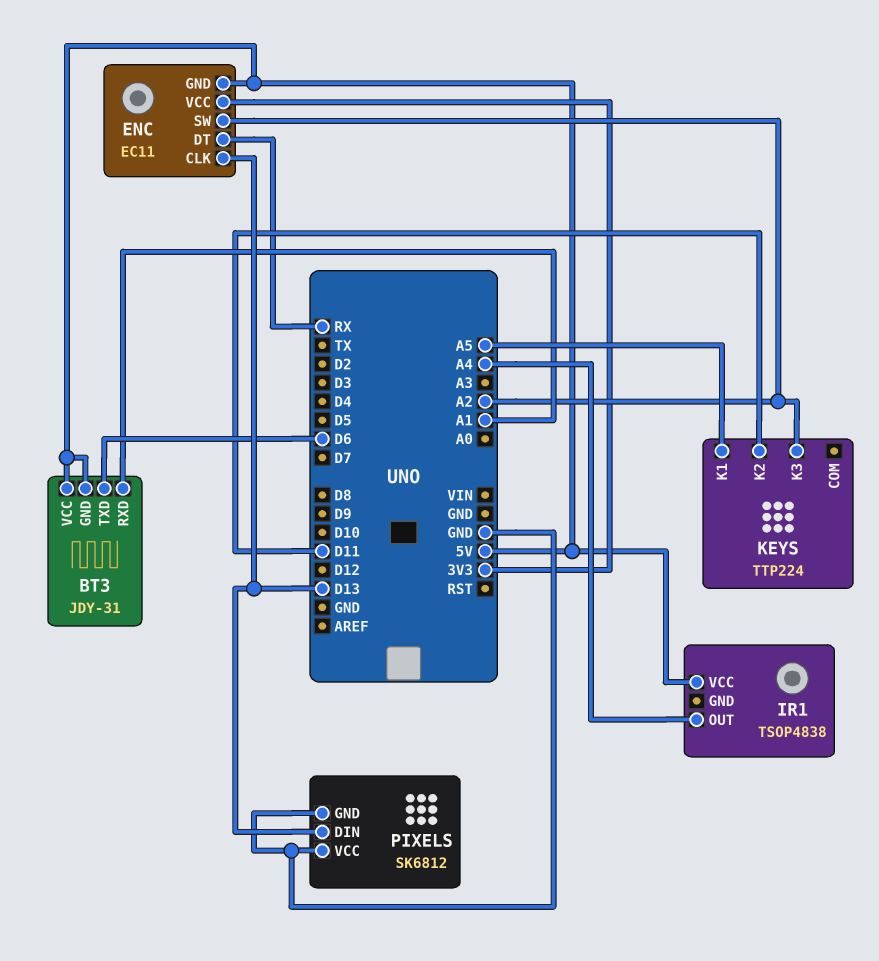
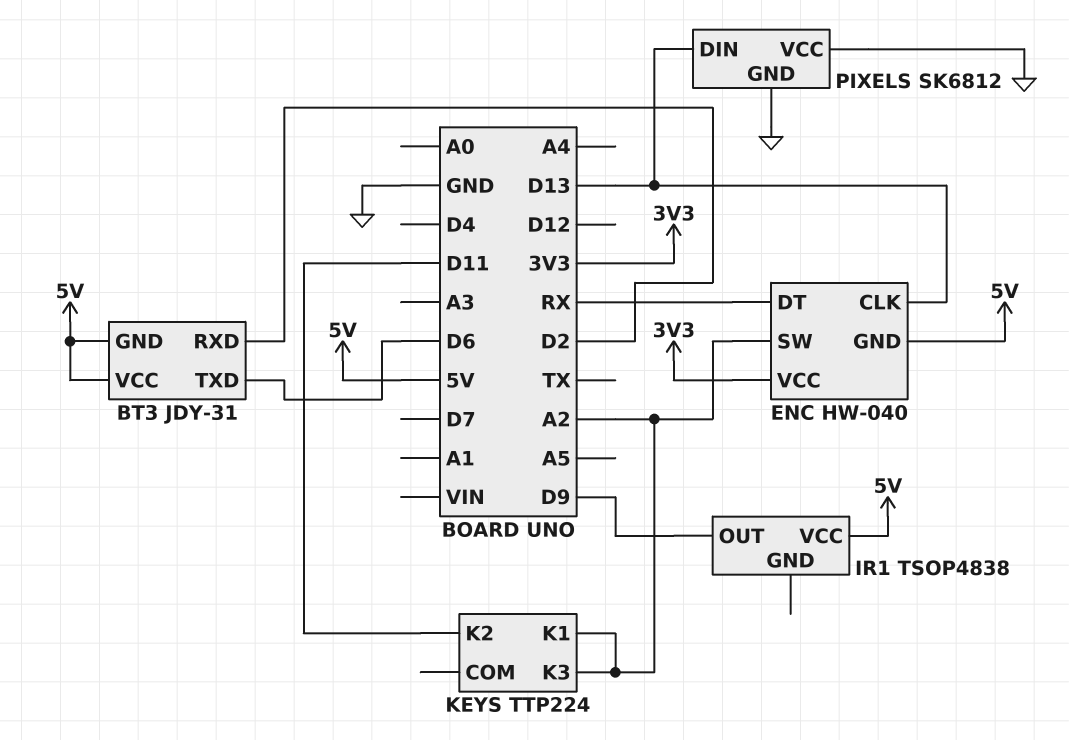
BT3 pin RXD: A1 -> D2
ENC: EC11 -> HW-040
IR1 pin OUT: A4 -> D9
KEYS pin K1: A5 -> A2

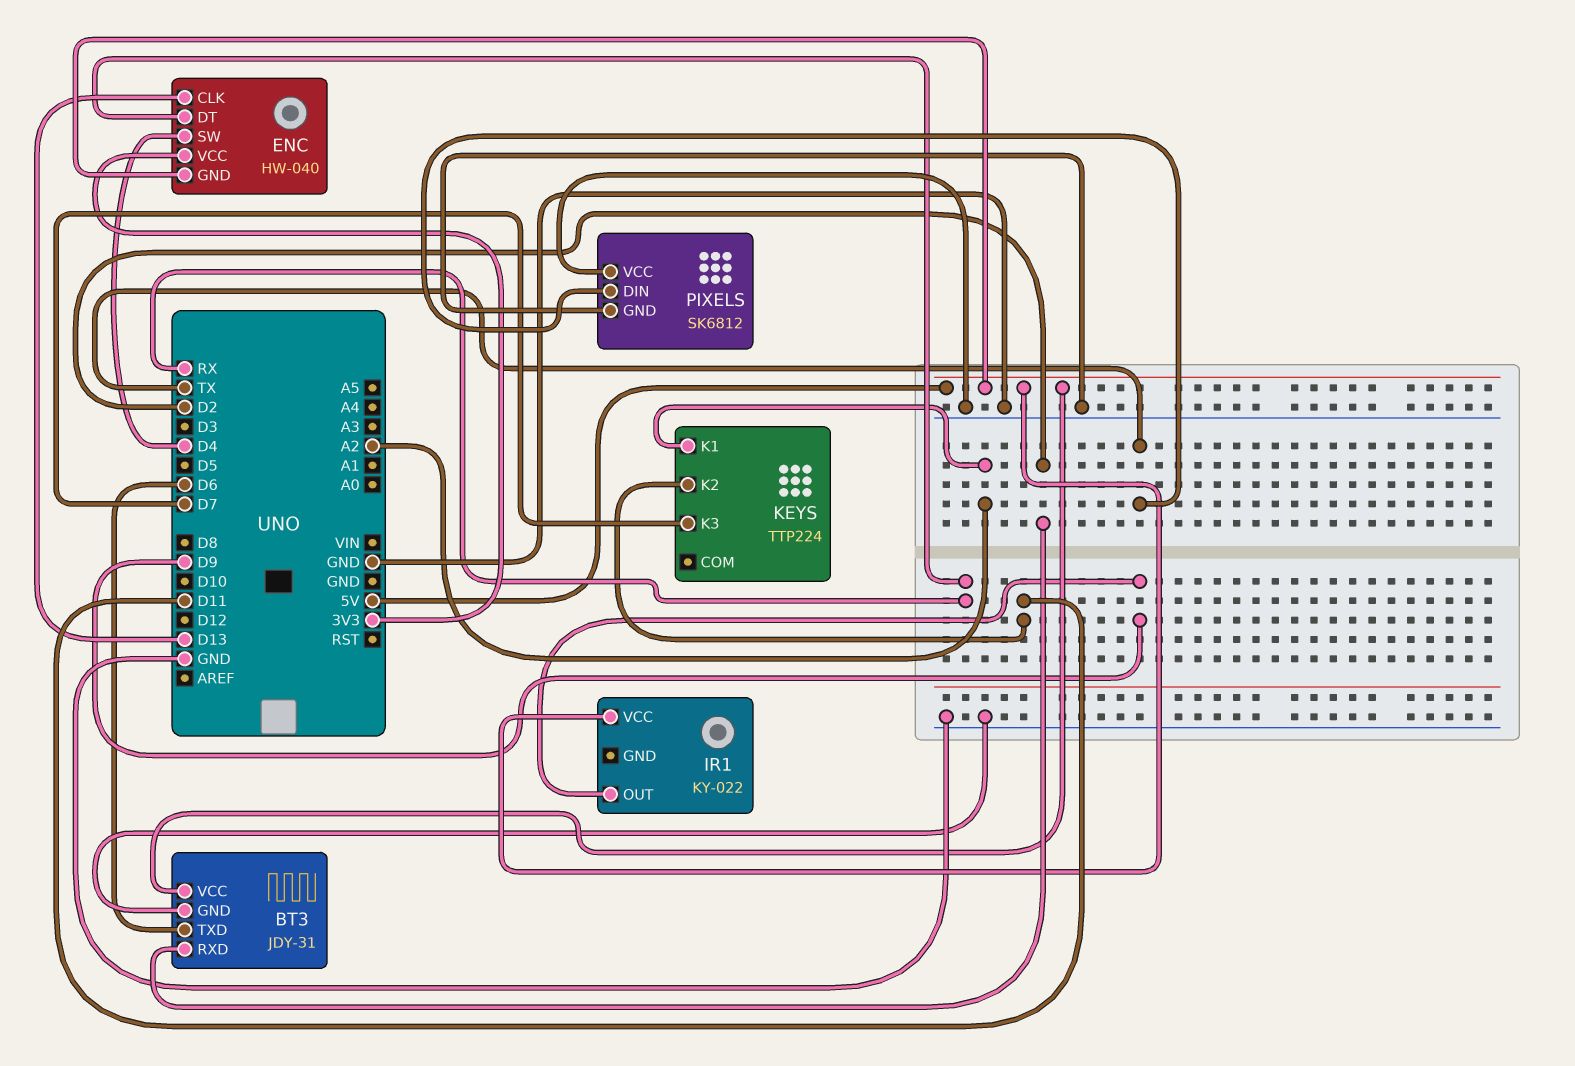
BT3 pin GND: 5V -> GND
ENC pin SW: A2 -> D4
IR1: TSOP4838 -> KY-022
KEYS pin K3: A2 -> D7
PIXELS pin DIN: D13 -> TX

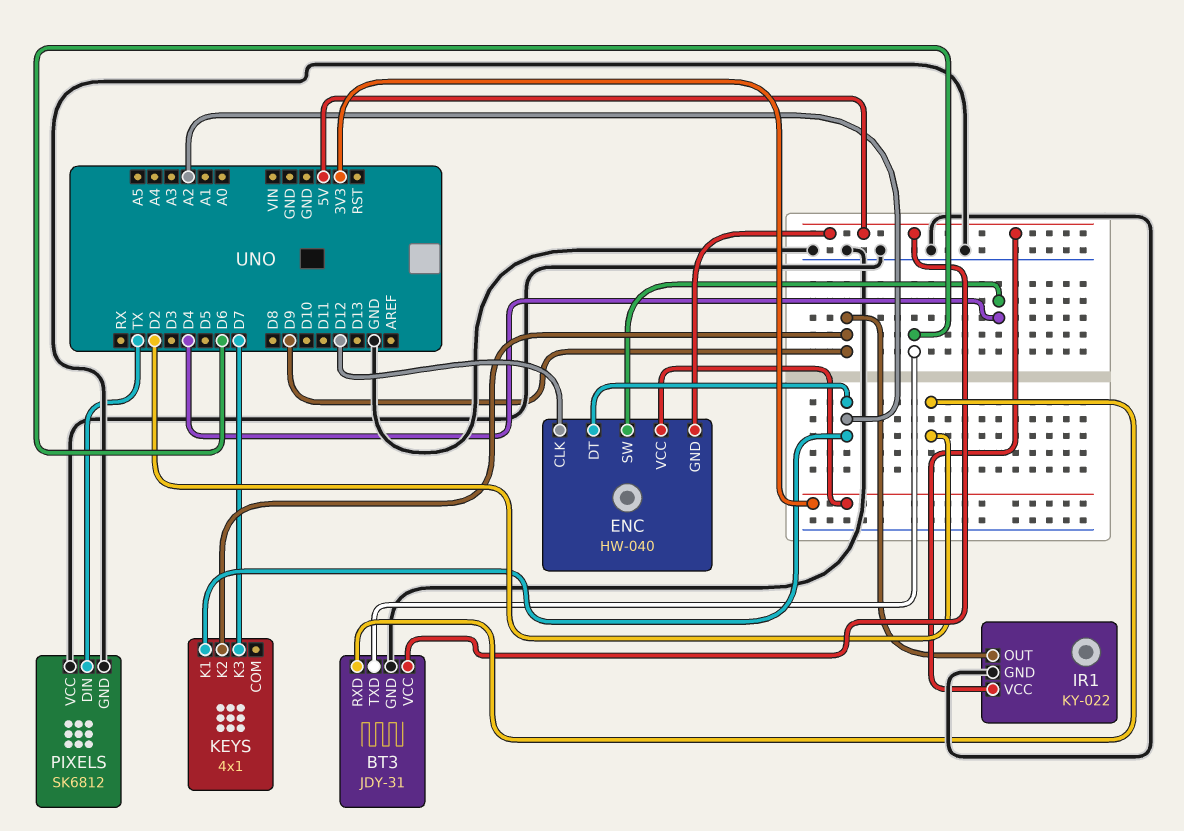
ENC pin CLK: D13 -> D12
ENC pin DT: RX -> A2
IR1 pin GND: none -> GND
KEYS: TTP224 -> 4x1
KEYS pin K2: D11 -> D9

